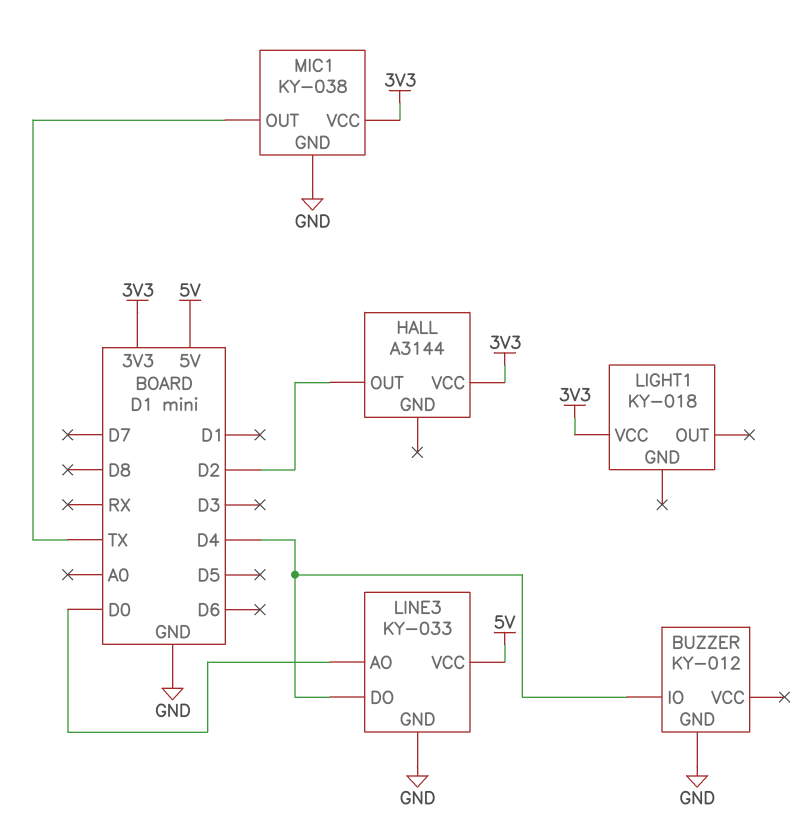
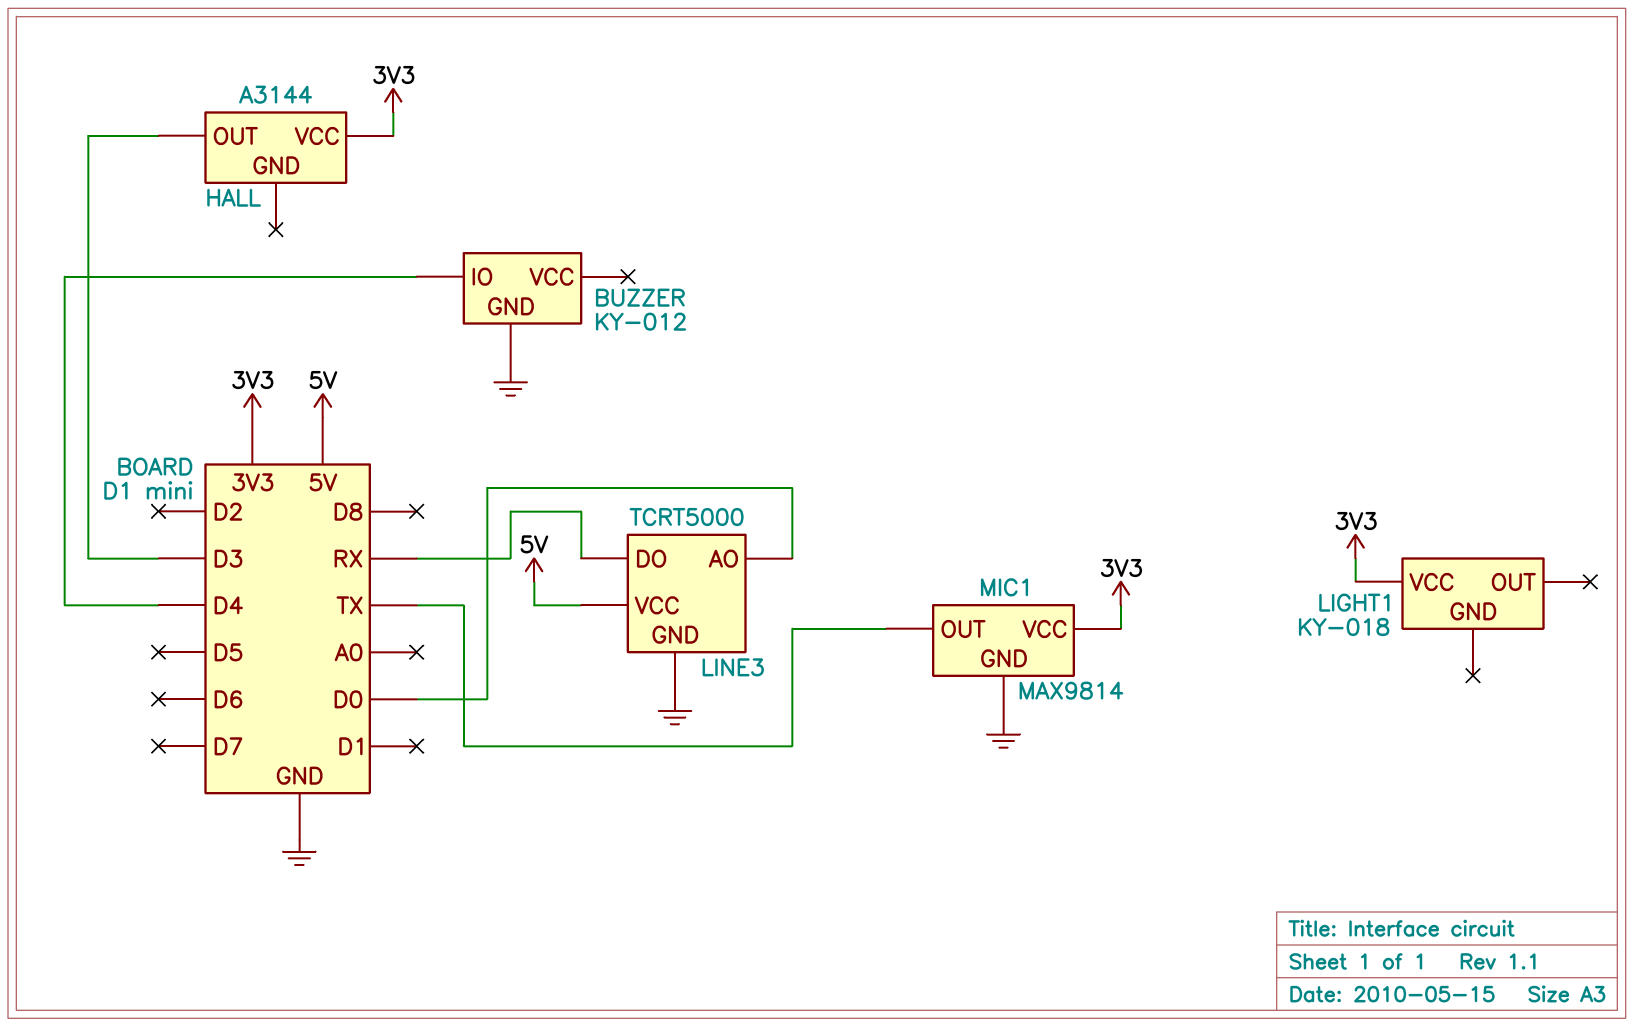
HALL pin OUT: D2 -> D3
LINE3: KY-033 -> TCRT5000
LINE3 pin DO: D4 -> RX
MIC1: KY-038 -> MAX9814

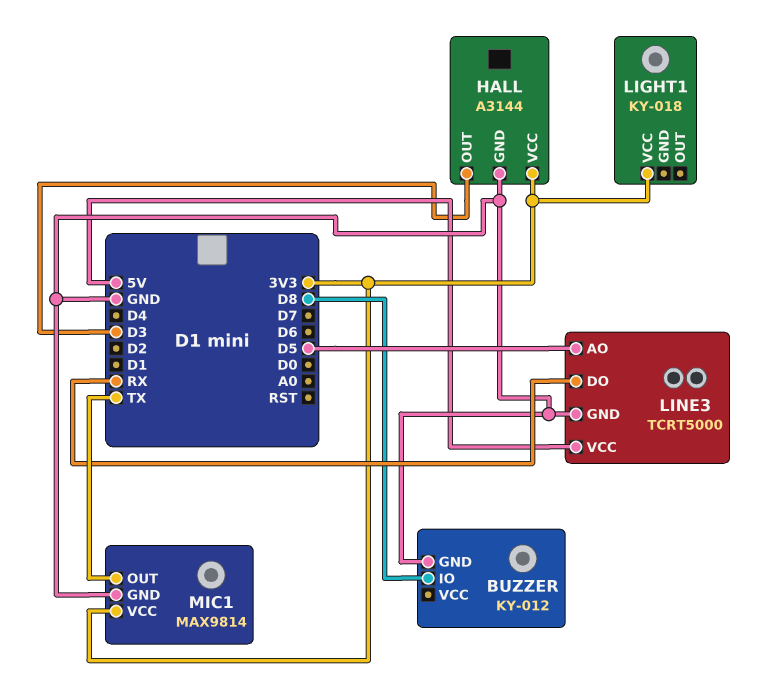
BUZZER pin IO: D4 -> D8
HALL pin GND: none -> GND
LINE3 pin AO: D0 -> D5

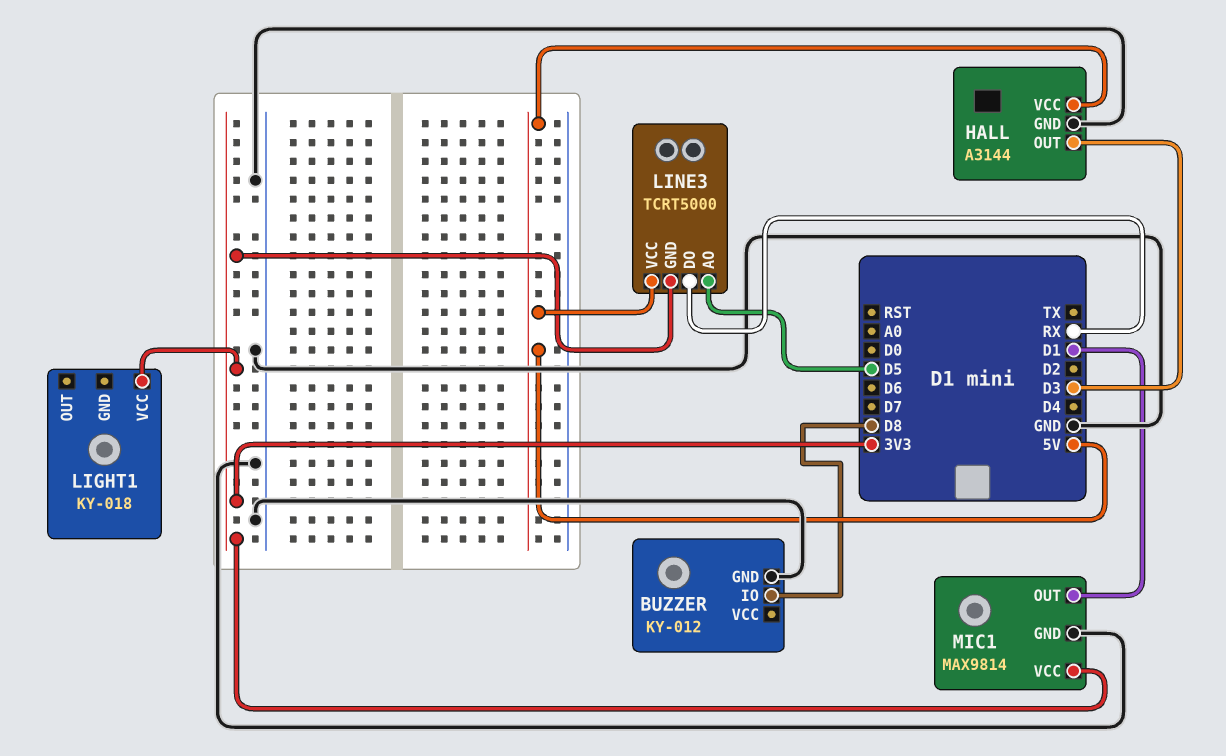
HALL pin VCC: 3V3 -> 5V
LINE3 pin GND: GND -> 3V3
MIC1 pin OUT: TX -> D1

